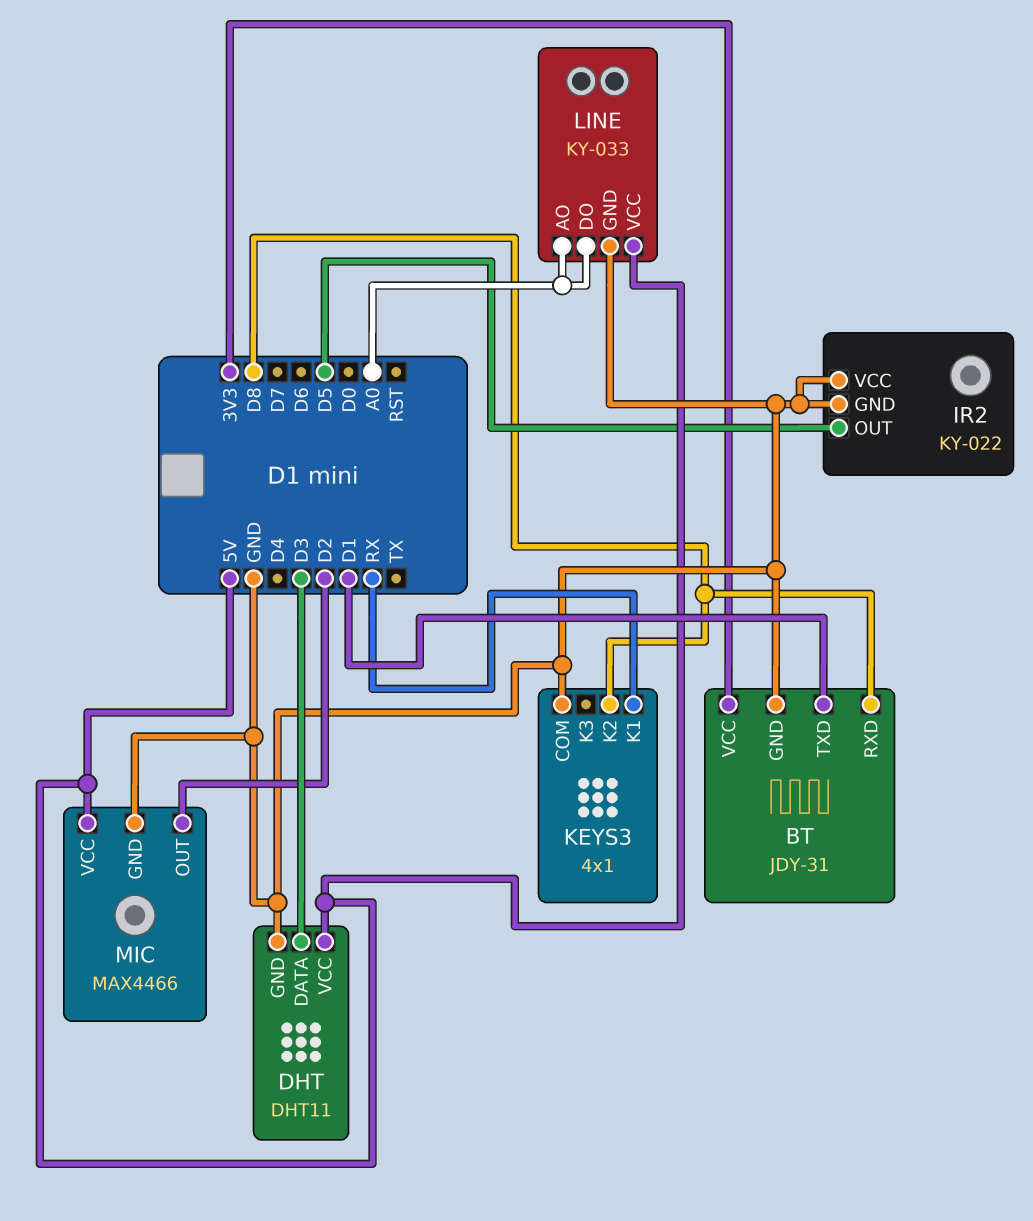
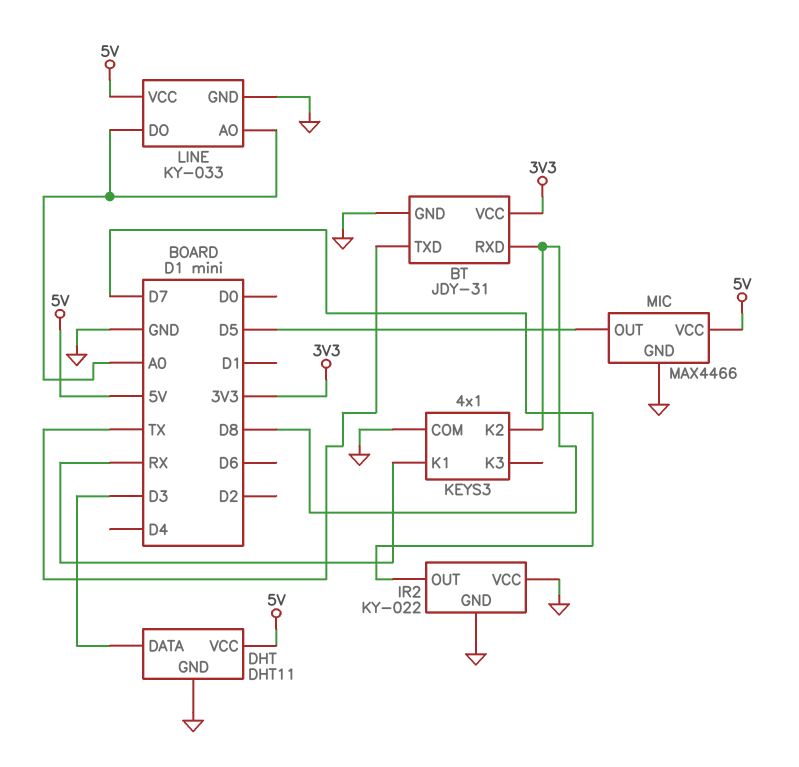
BT pin TXD: D1 -> TX
IR2 pin OUT: D5 -> D7
MIC pin OUT: D2 -> D5

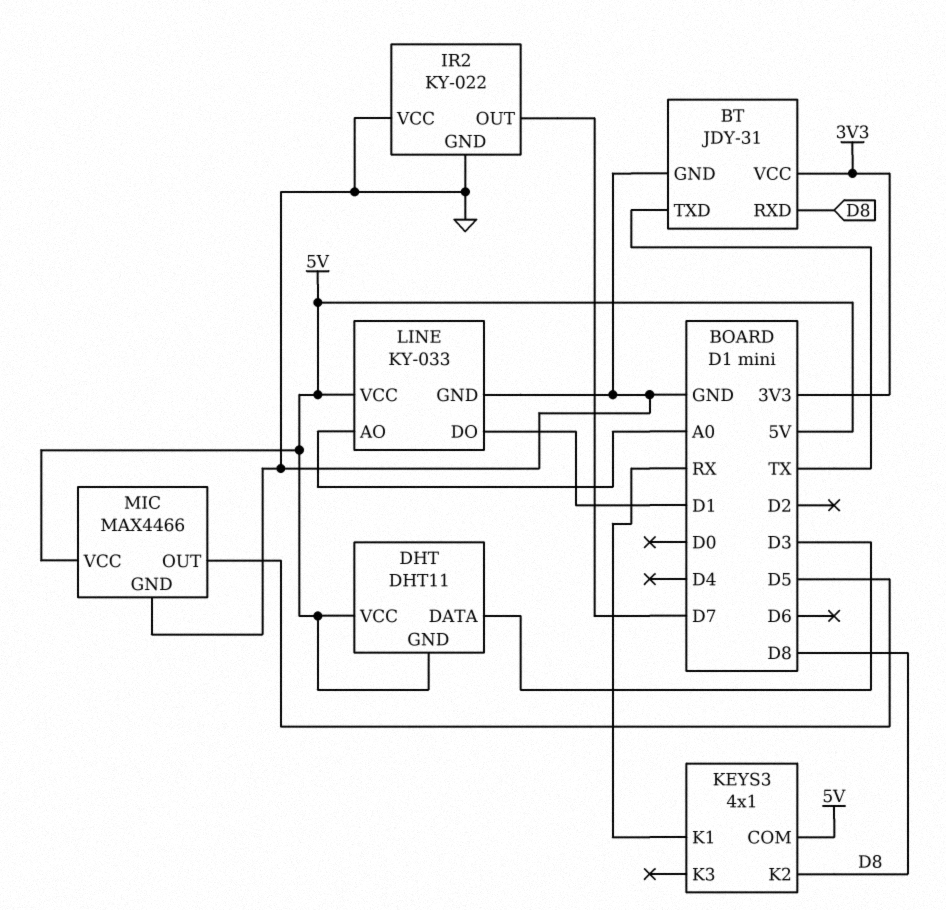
DHT pin GND: GND -> 5V
KEYS3 pin COM: GND -> 5V
LINE pin DO: A0 -> D1

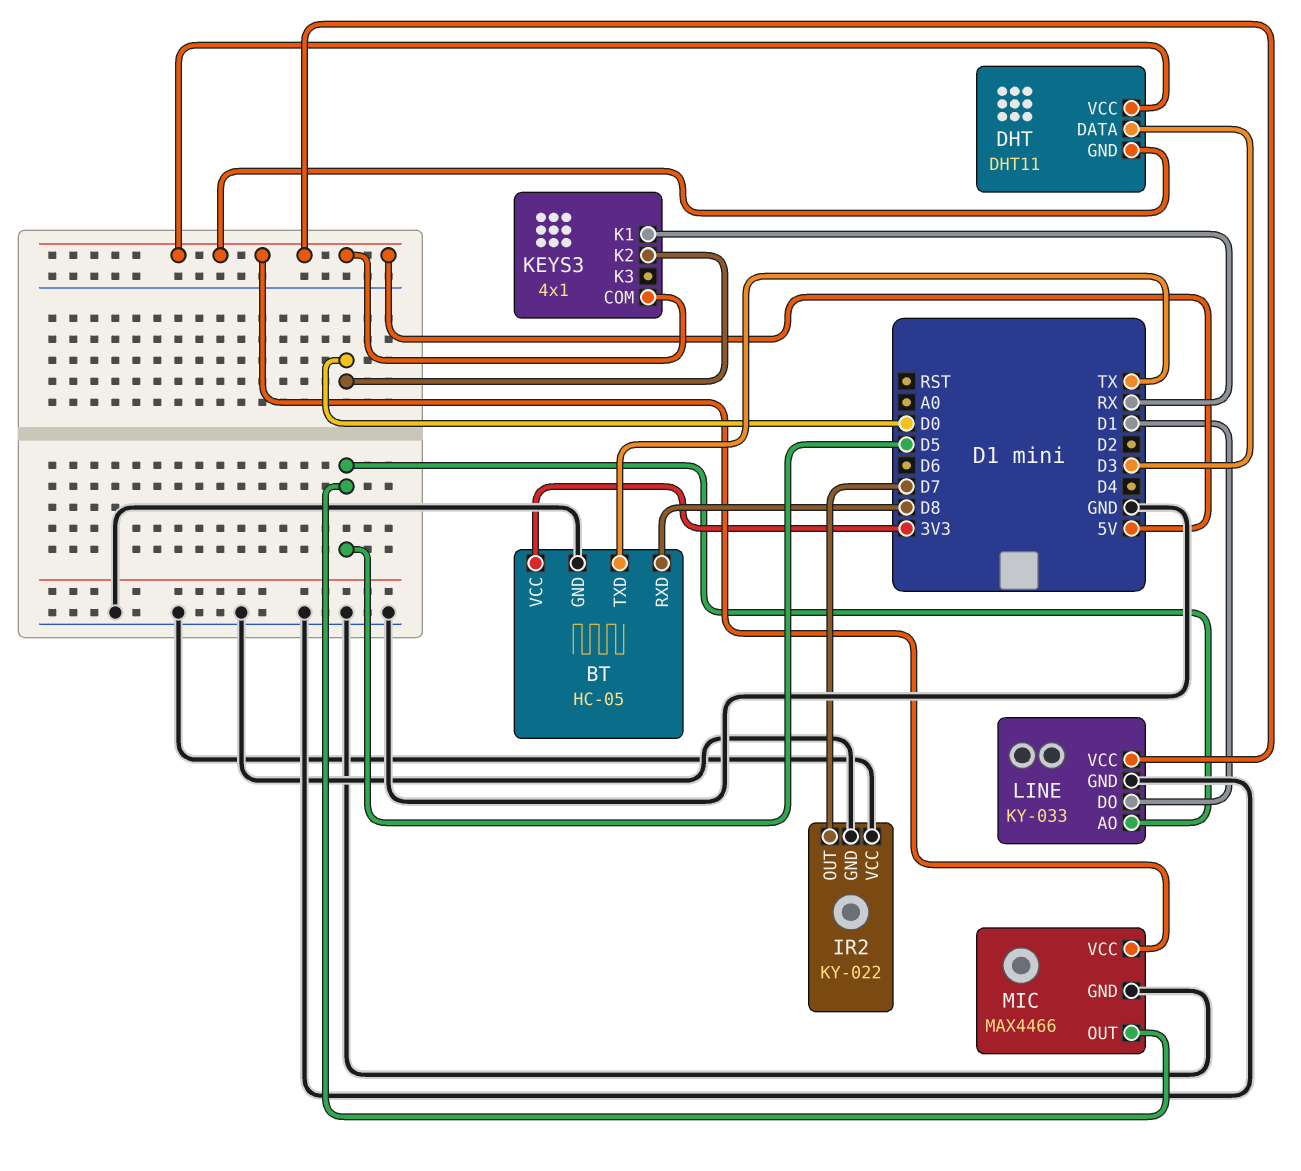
BT: JDY-31 -> HC-05
KEYS3 pin K2: D8 -> D0
LINE pin AO: A0 -> D5

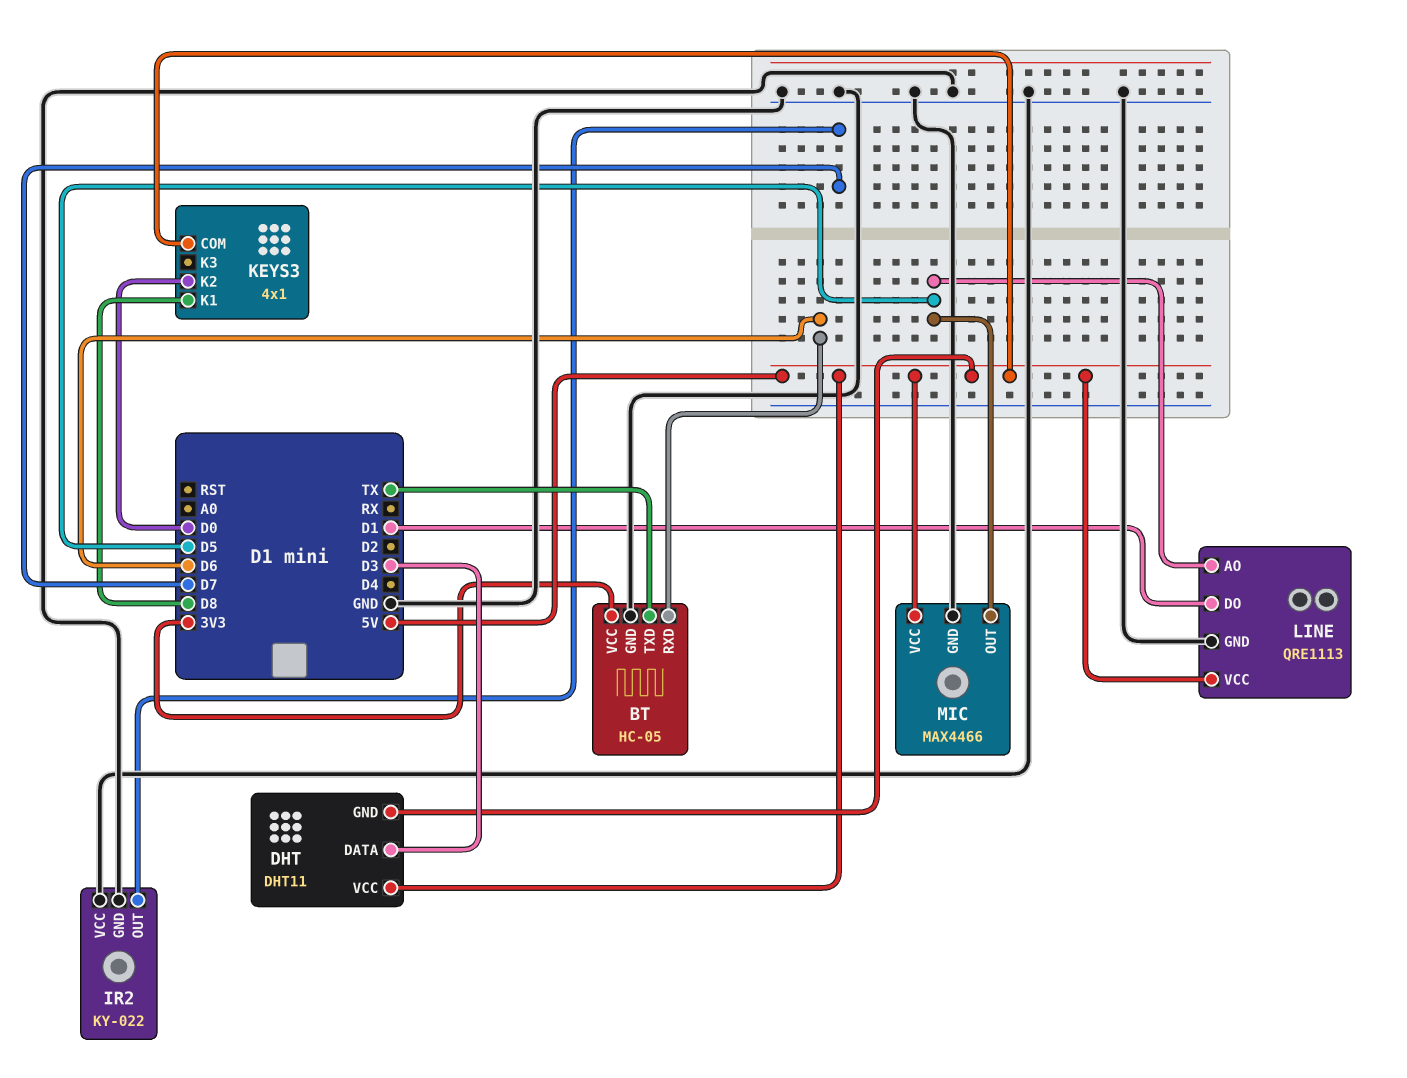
BT pin RXD: D8 -> D6
KEYS3 pin K1: RX -> D8
LINE: KY-033 -> QRE1113

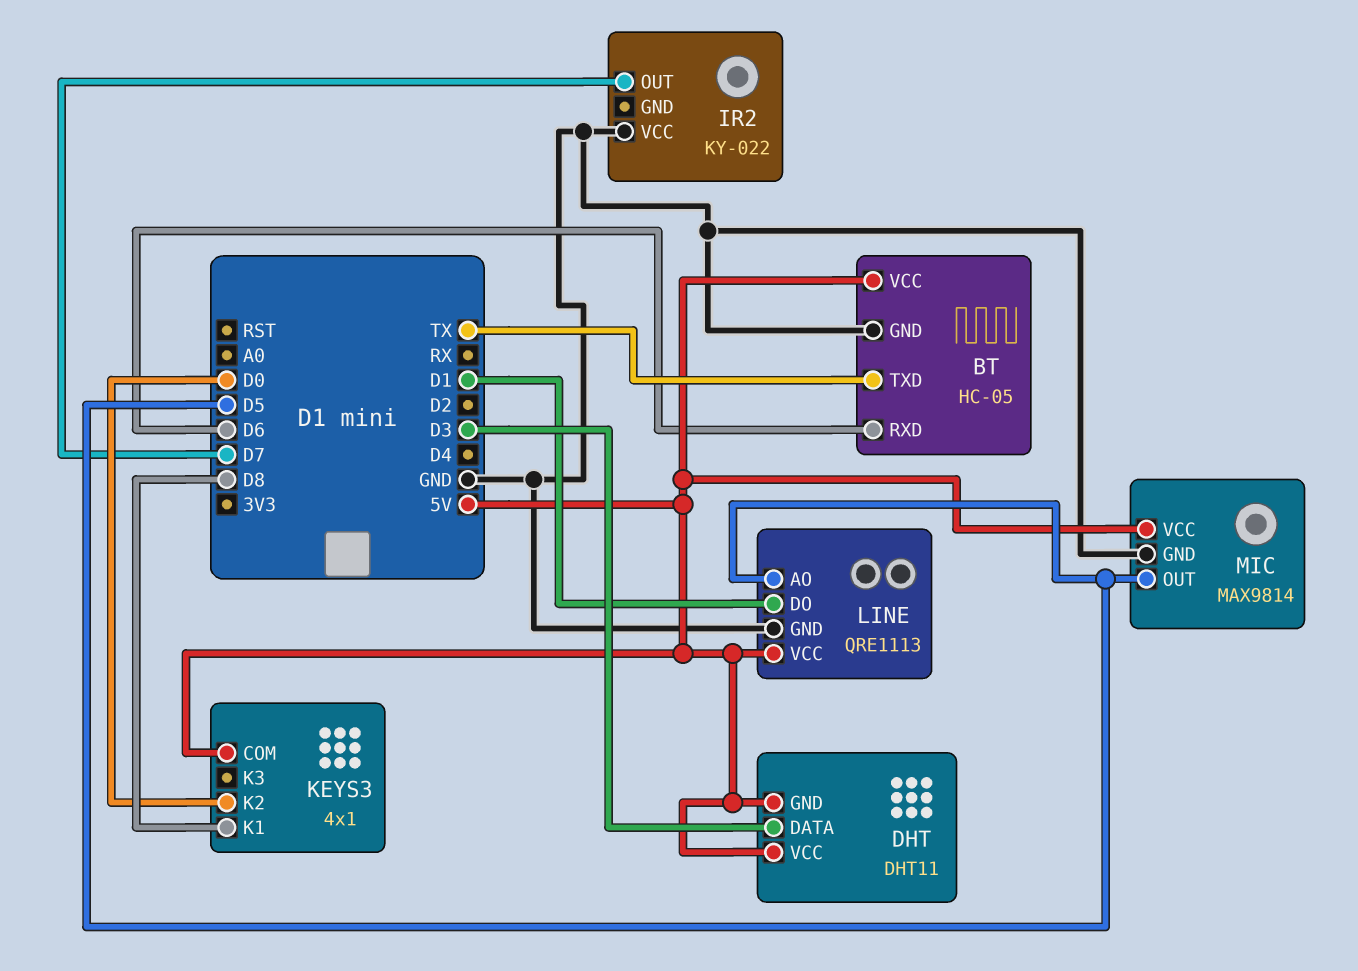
BT pin VCC: 3V3 -> 5V
IR2 pin GND: GND -> none
MIC: MAX4466 -> MAX9814

